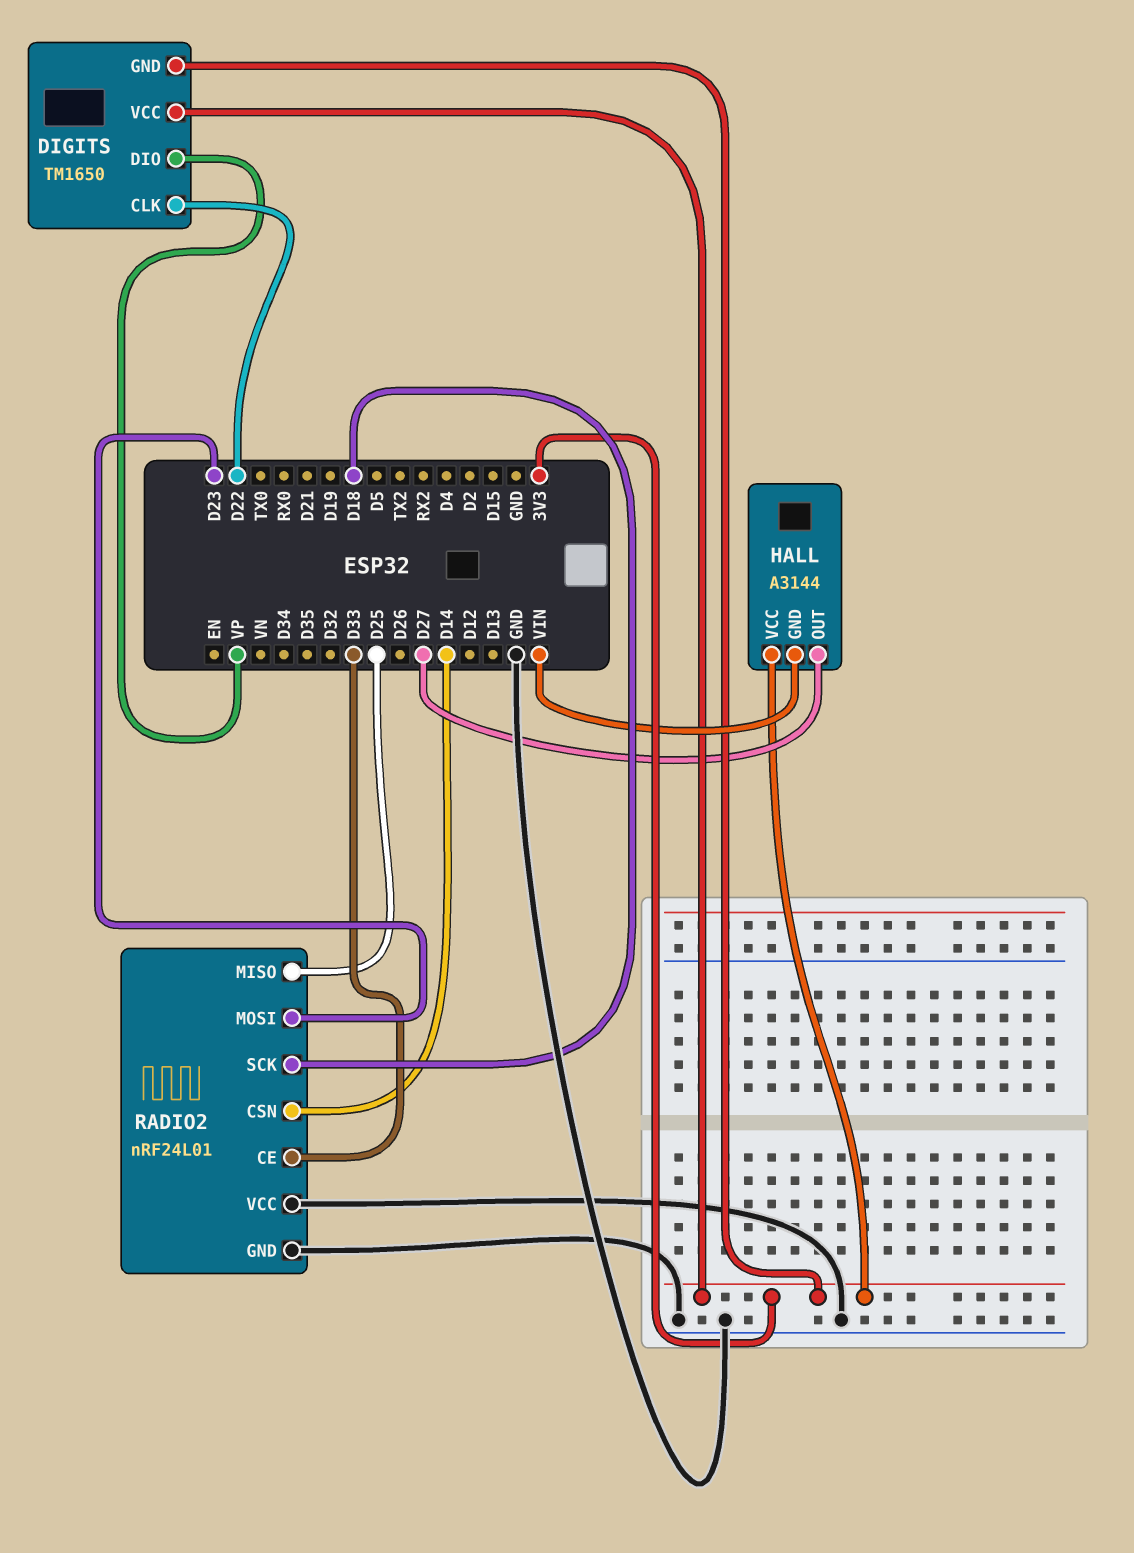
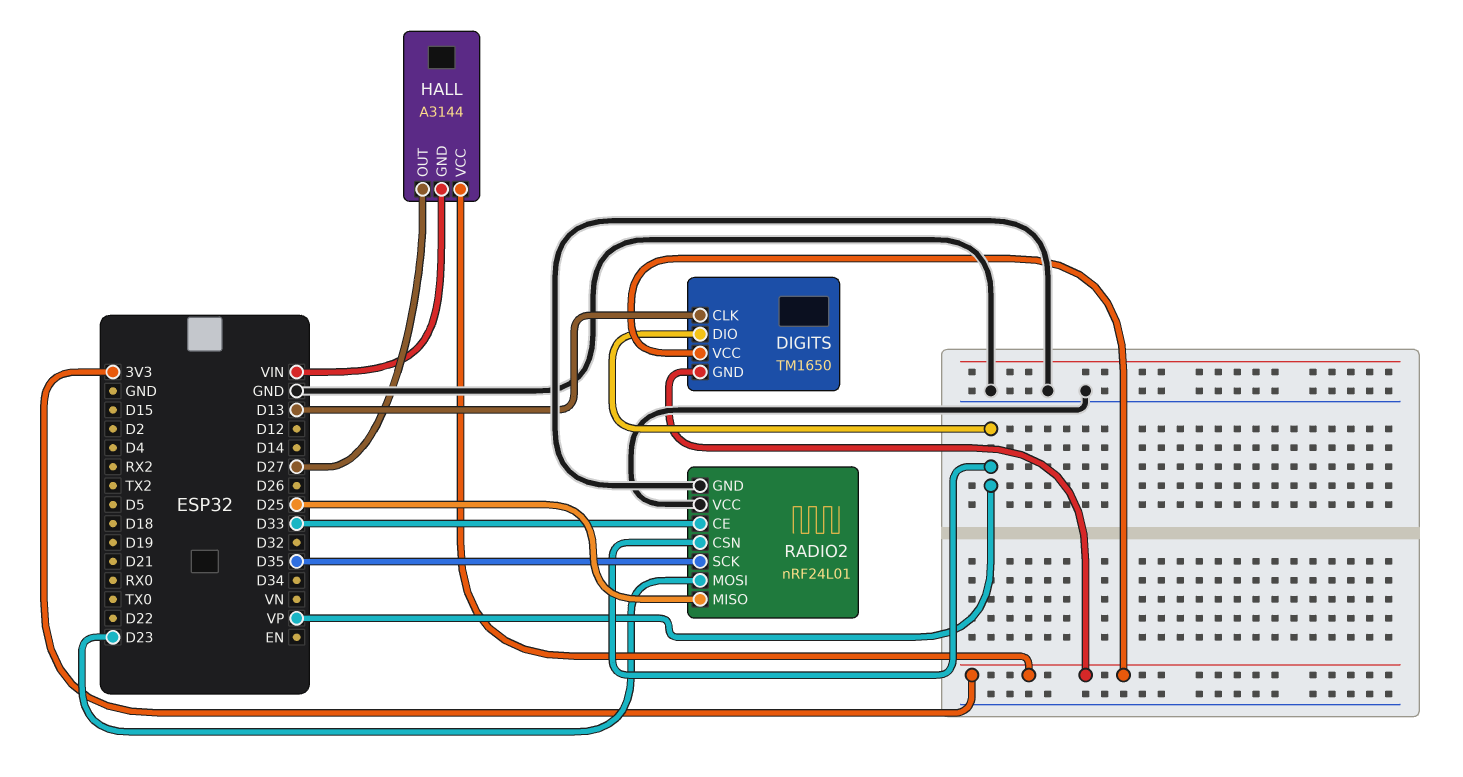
DIGITS pin CLK: D22 -> D13
RADIO2 pin CSN: D14 -> VP
RADIO2 pin SCK: D18 -> D35

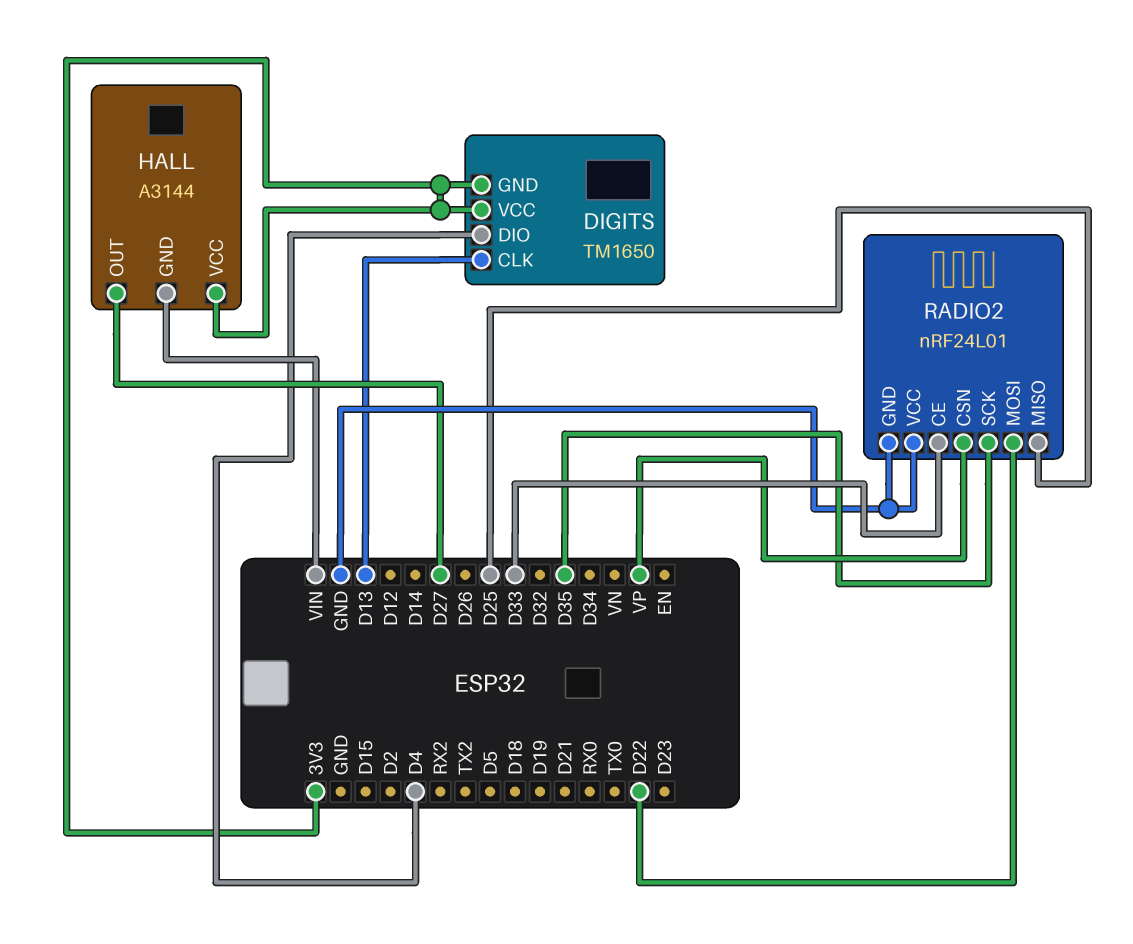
DIGITS pin DIO: VP -> D4
RADIO2 pin MOSI: D23 -> D22

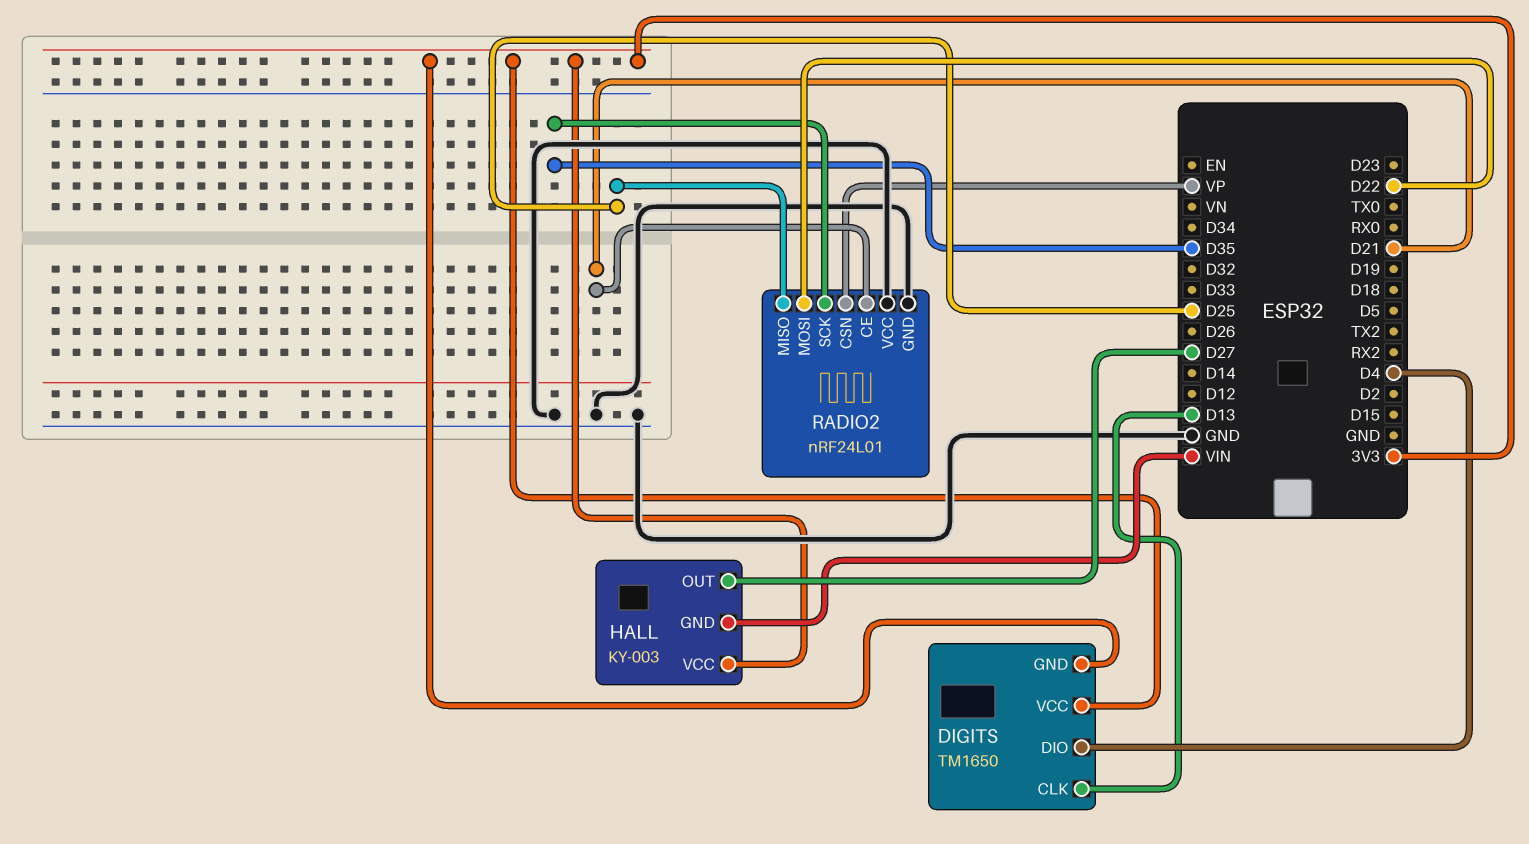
HALL: A3144 -> KY-003
RADIO2 pin CE: D33 -> D21

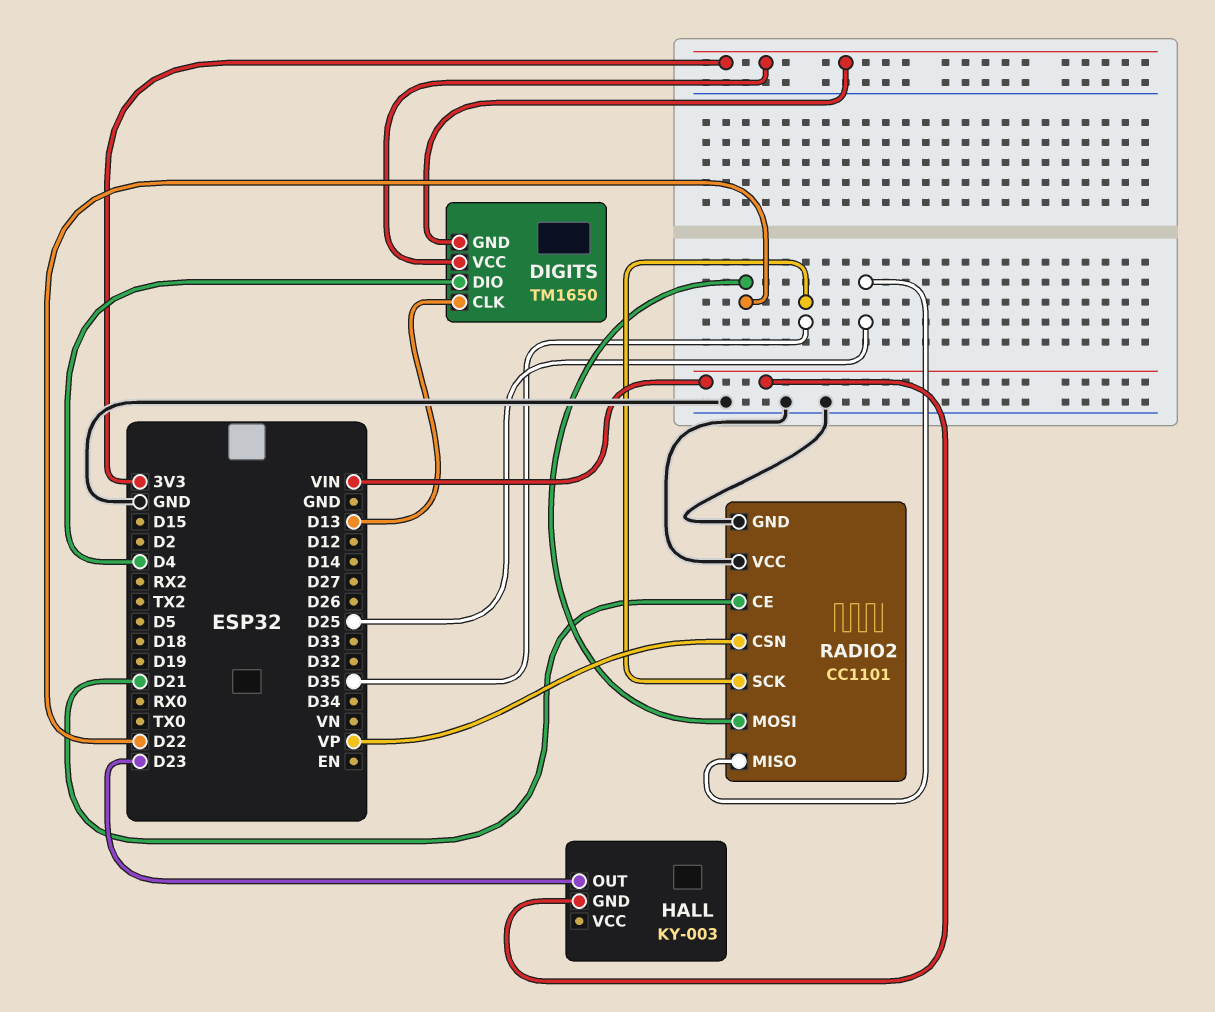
HALL pin OUT: D27 -> D23
HALL pin VCC: 3V3 -> none
RADIO2: nRF24L01 -> CC1101

